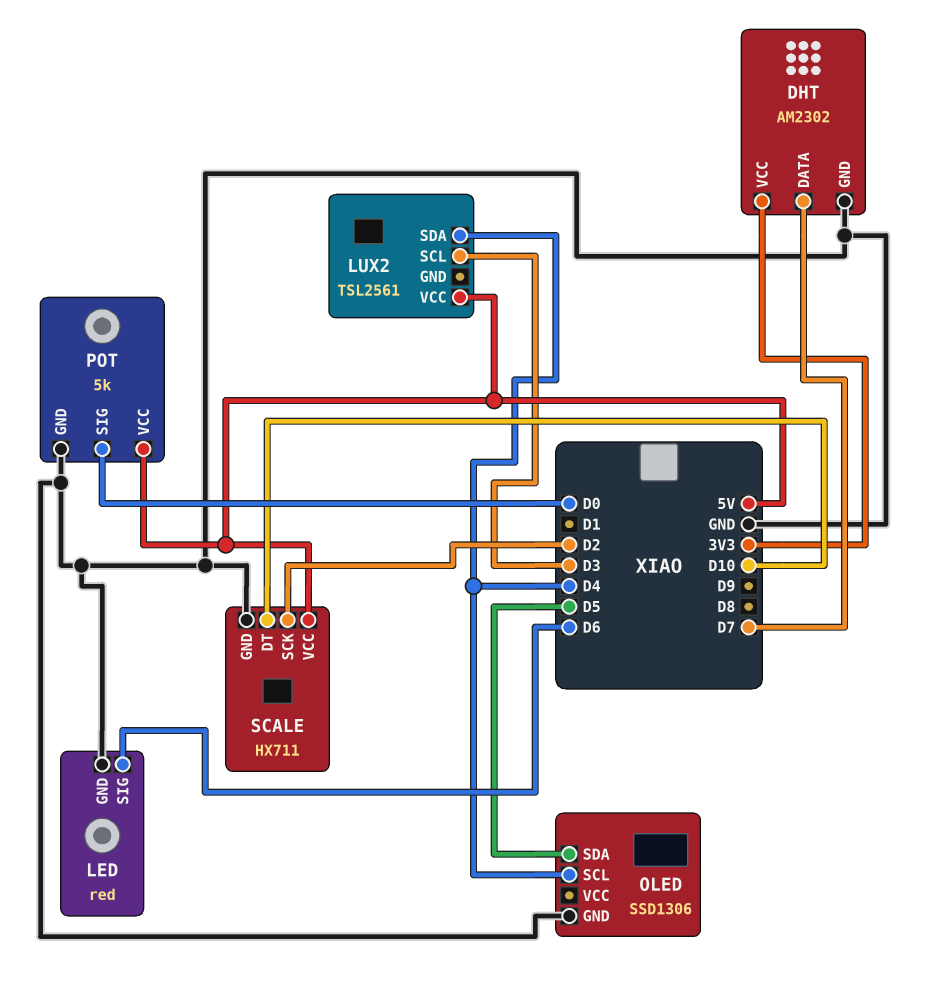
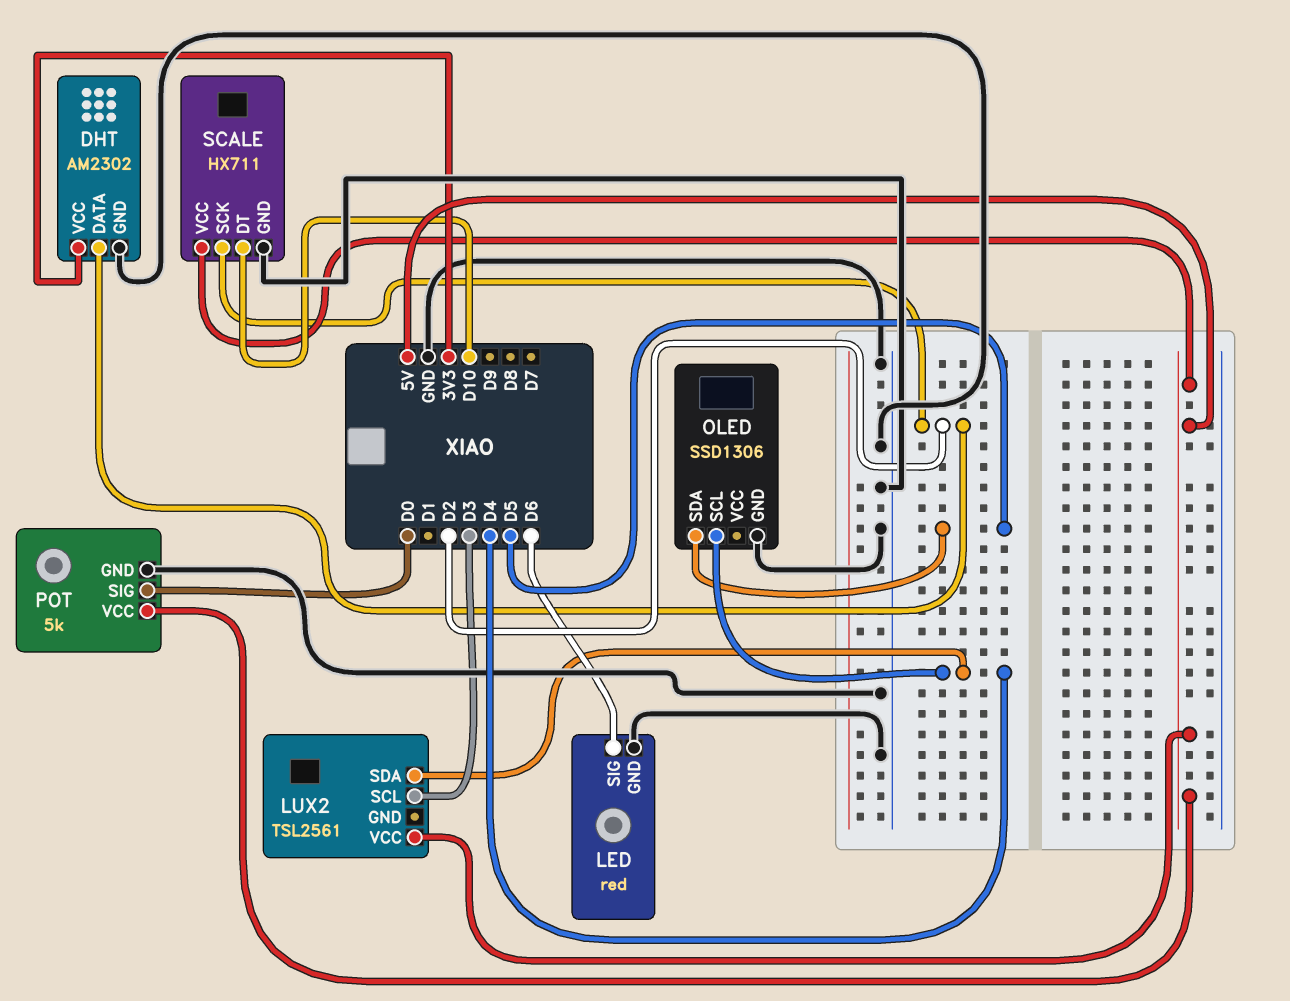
DHT pin DATA: D7 -> D2

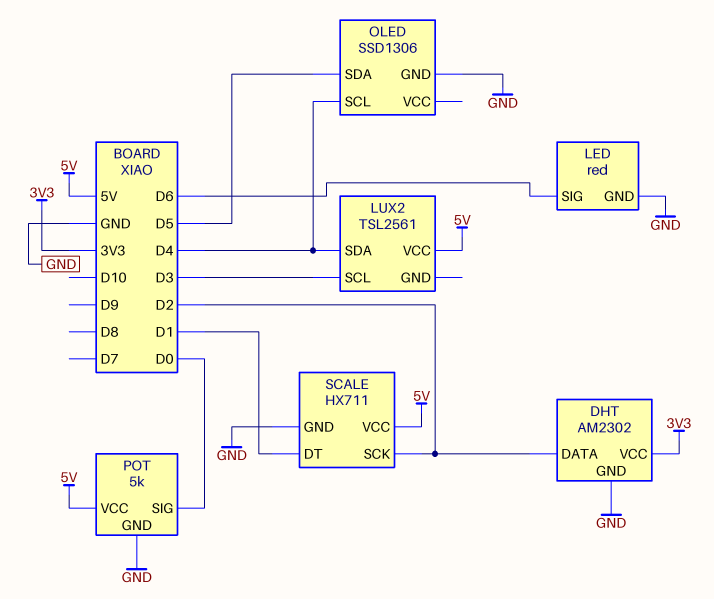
SCALE pin DT: D10 -> D1

